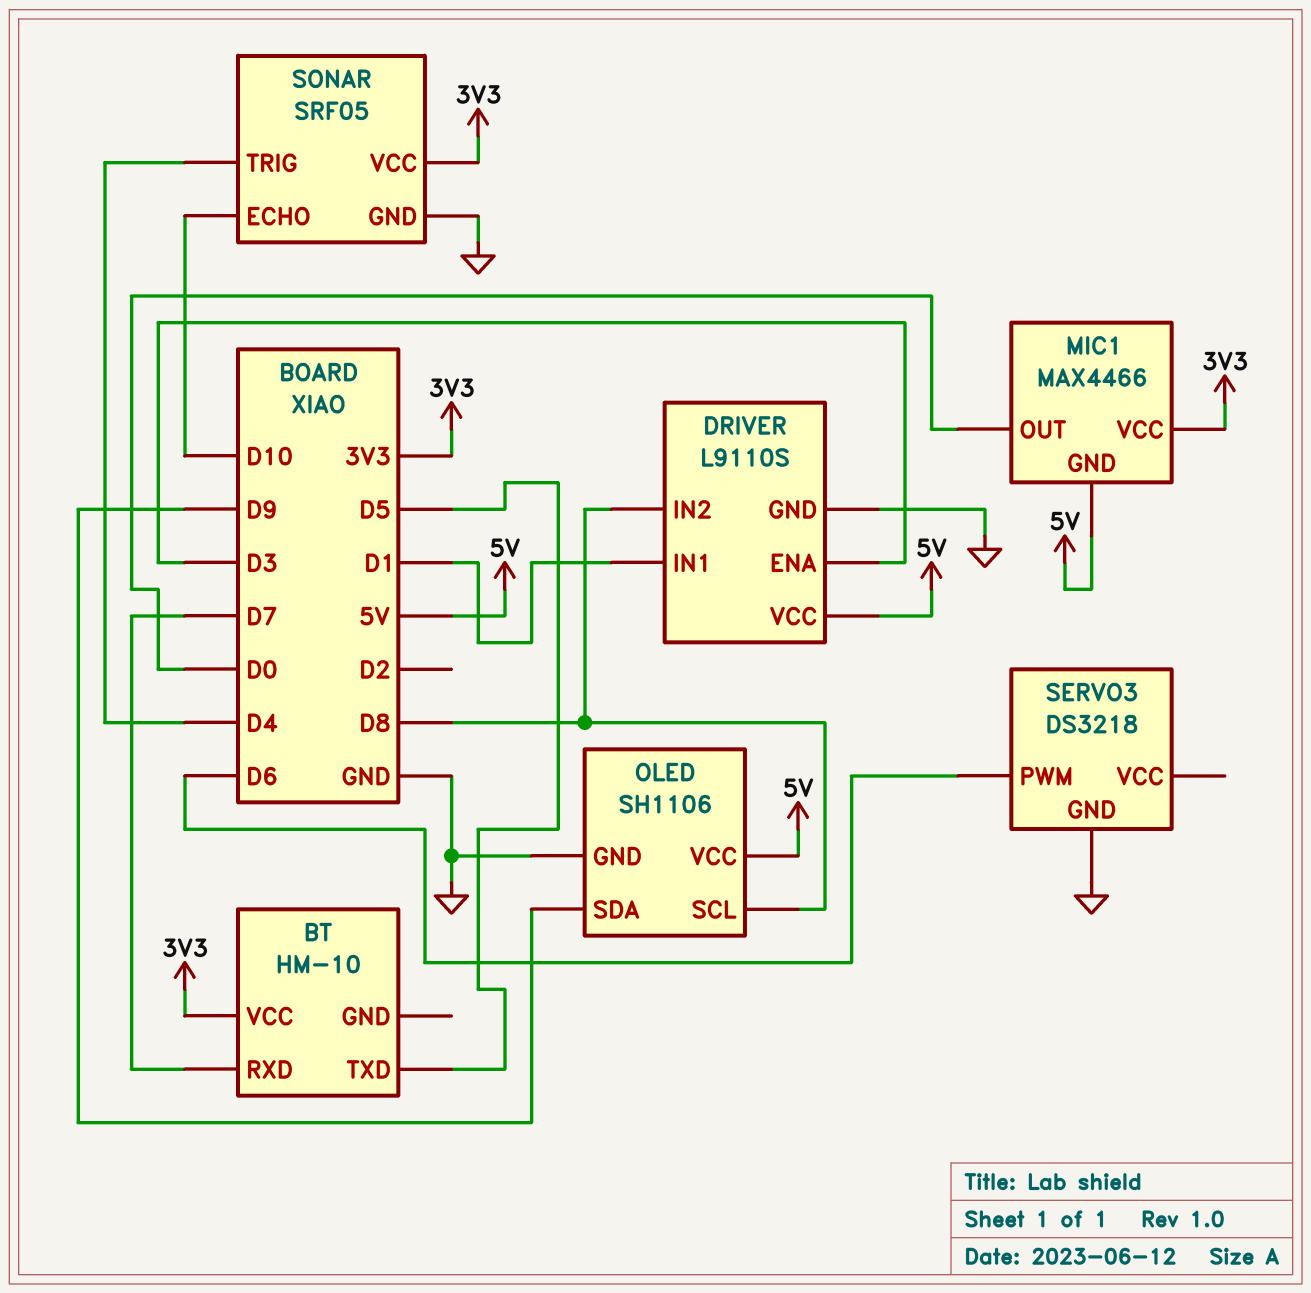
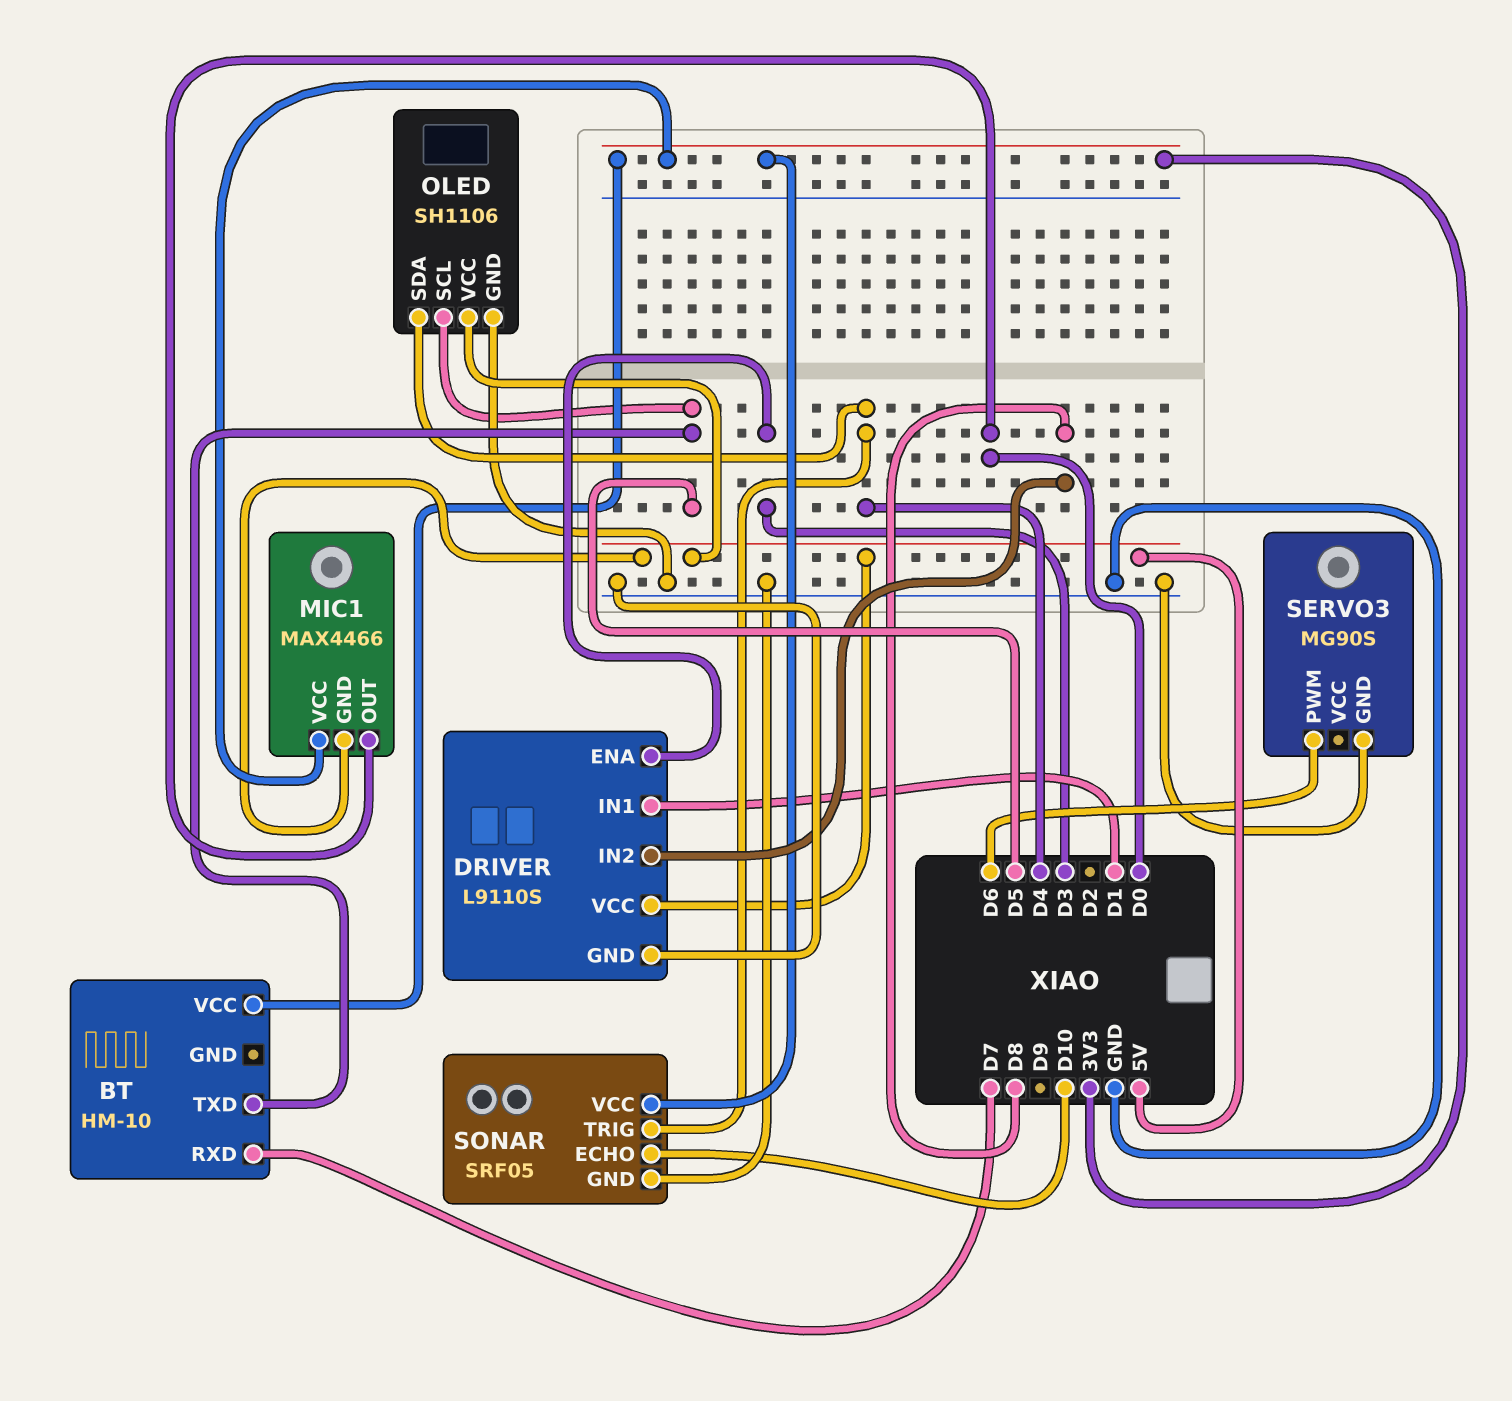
OLED pin SCL: D8 -> D5
OLED pin SDA: D9 -> D4
SERVO3: DS3218 -> MG90S

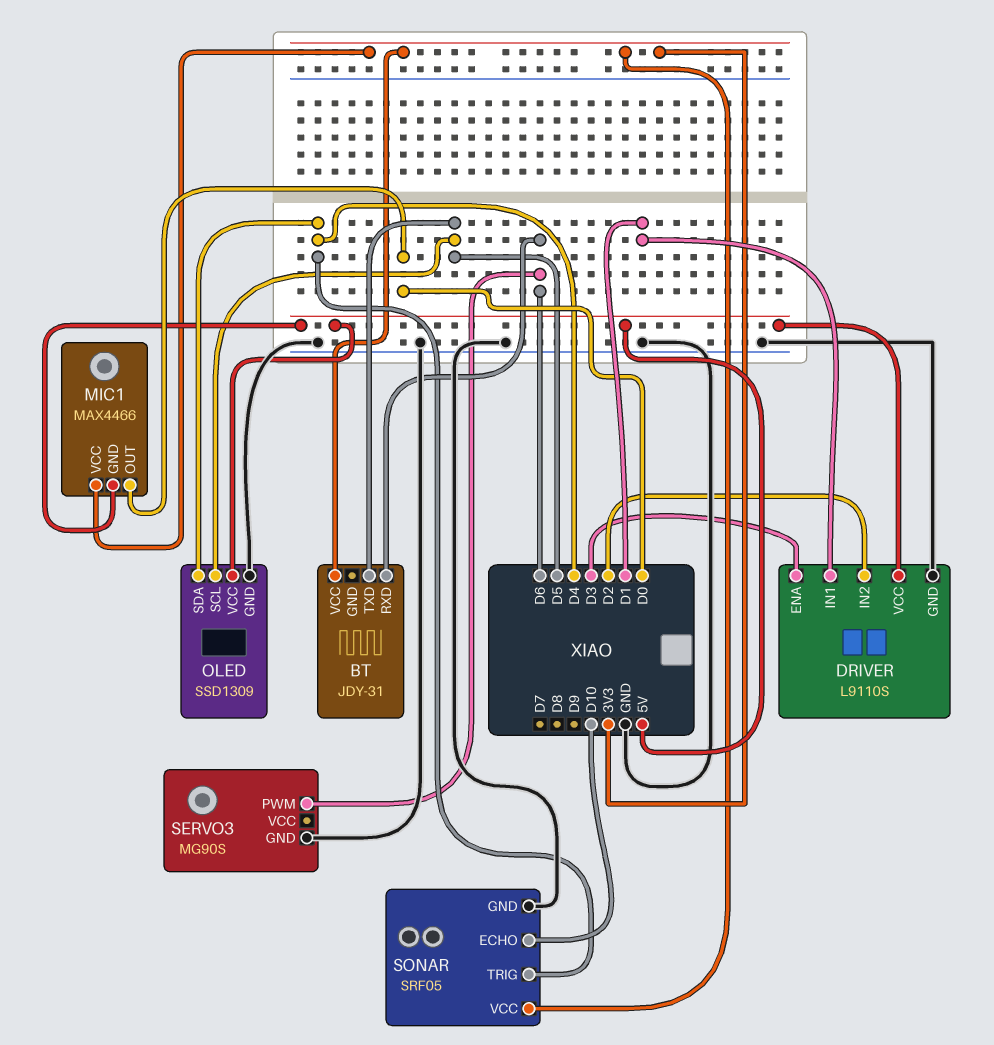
BT: HM-10 -> JDY-31
BT pin RXD: D7 -> D6
DRIVER pin IN2: D8 -> D2
OLED: SH1106 -> SSD1309

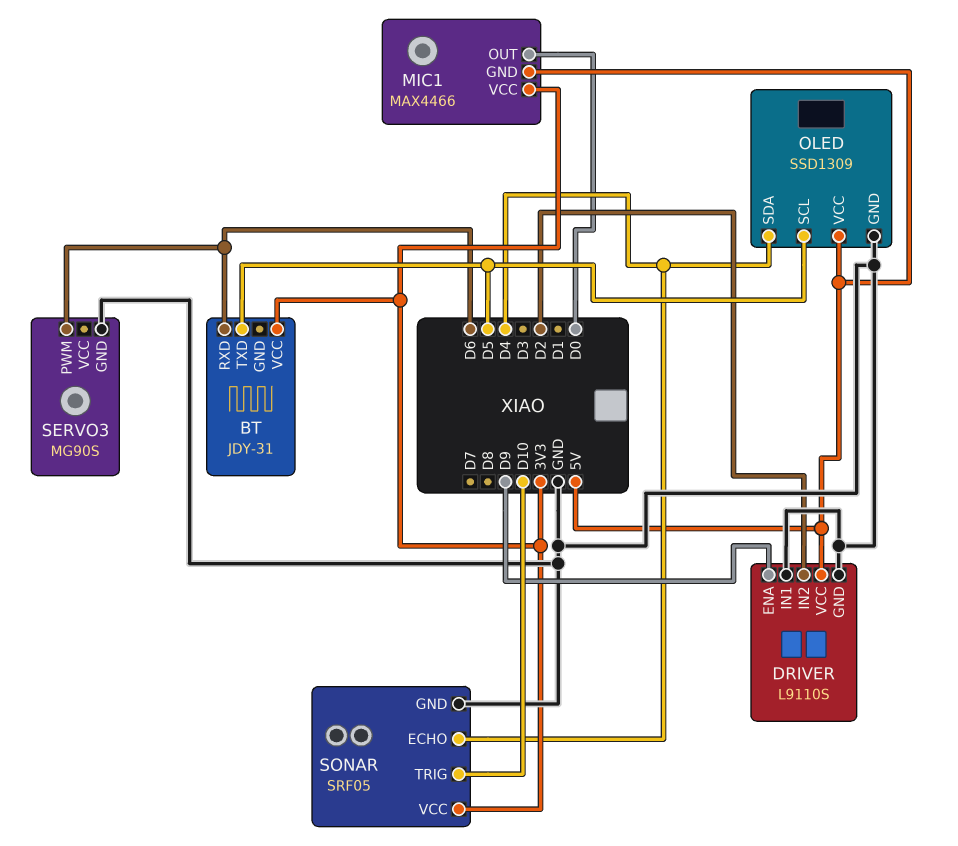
DRIVER pin ENA: D3 -> D9
DRIVER pin IN1: D1 -> GND
SONAR pin ECHO: D10 -> D4
SONAR pin TRIG: D4 -> D10

